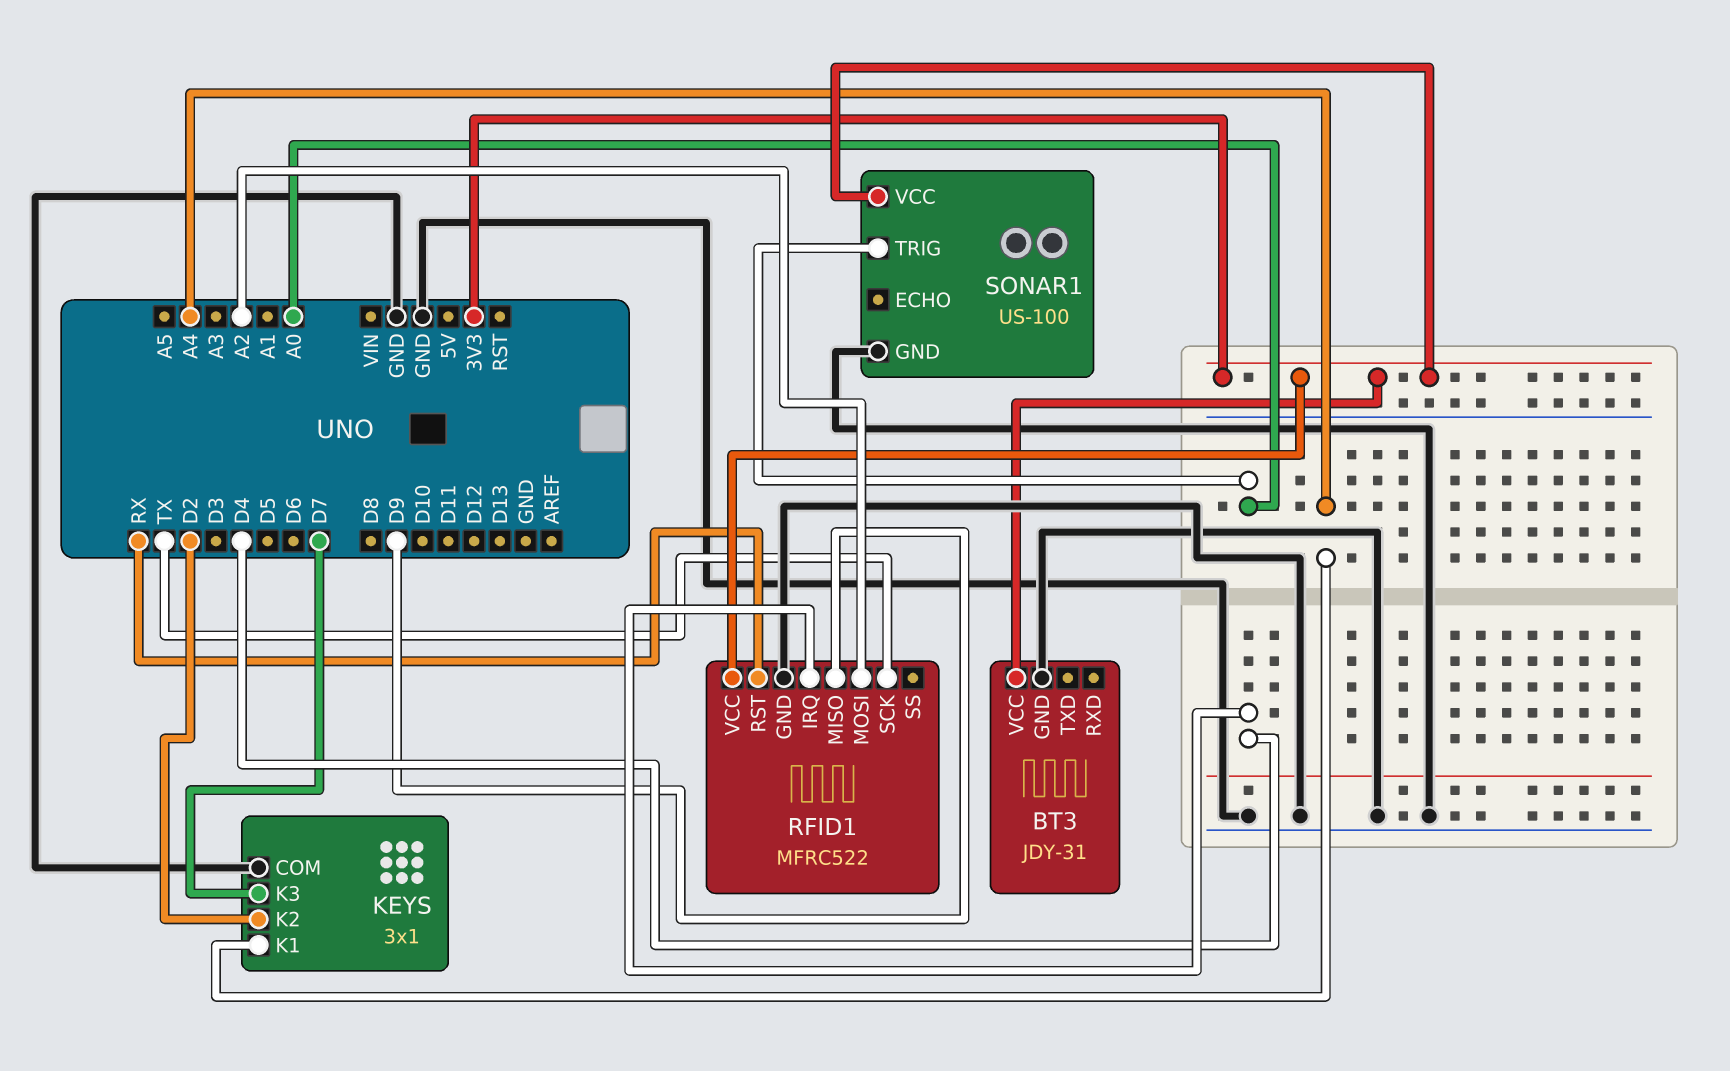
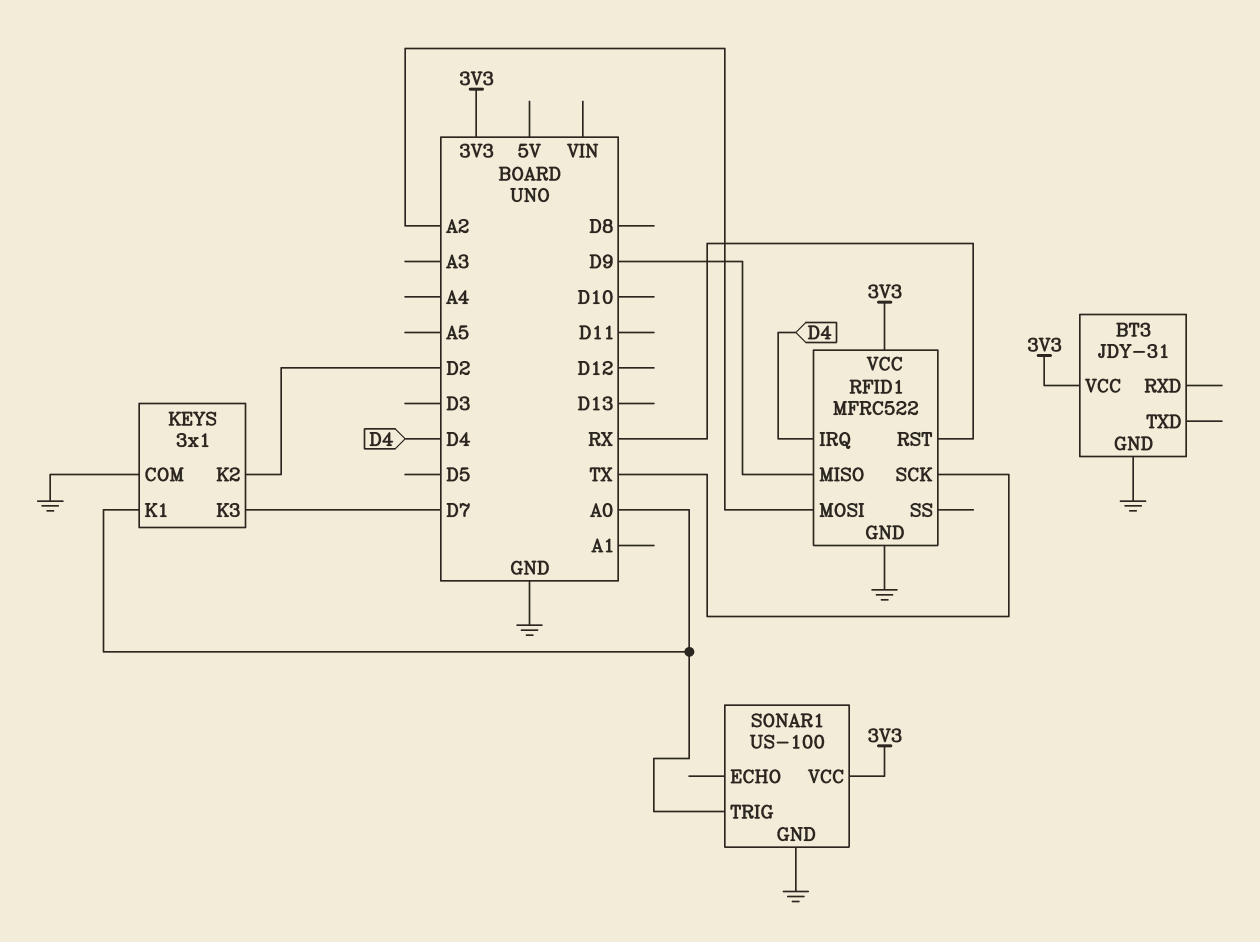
KEYS pin K1: A4 -> A0

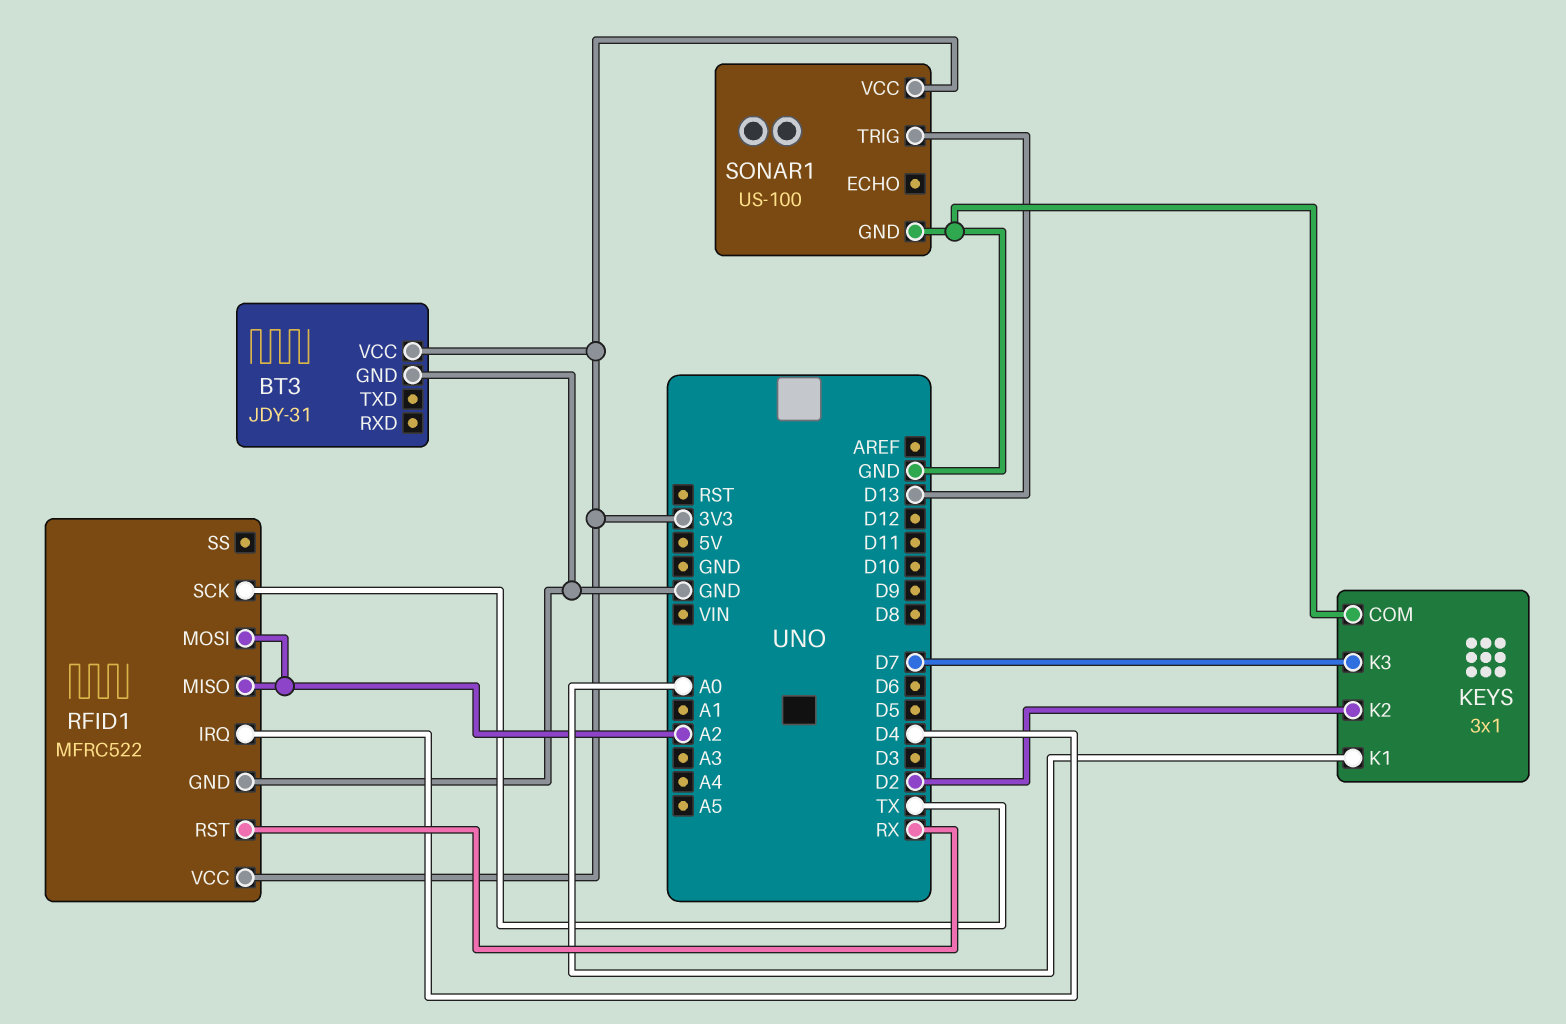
RFID1 pin MISO: D9 -> A2
SONAR1 pin TRIG: A0 -> D13

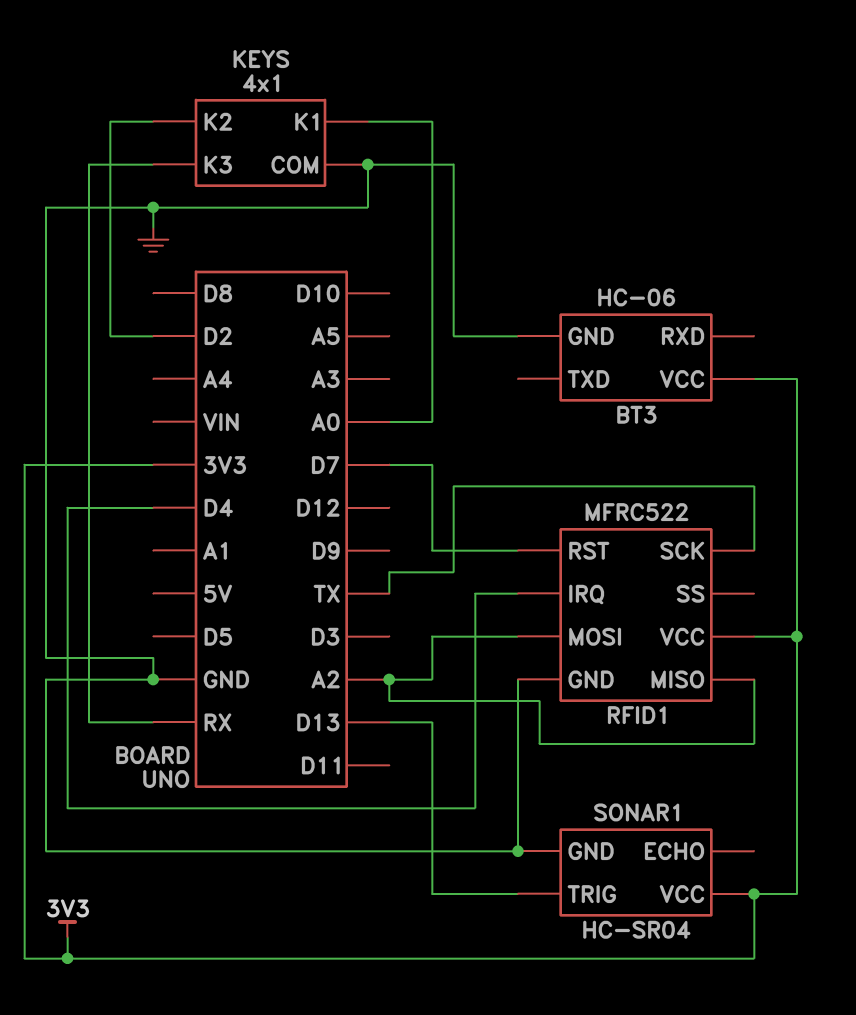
BT3: JDY-31 -> HC-06
KEYS: 3x1 -> 4x1
KEYS pin K3: D7 -> RX
RFID1 pin RST: RX -> D7
SONAR1: US-100 -> HC-SR04

